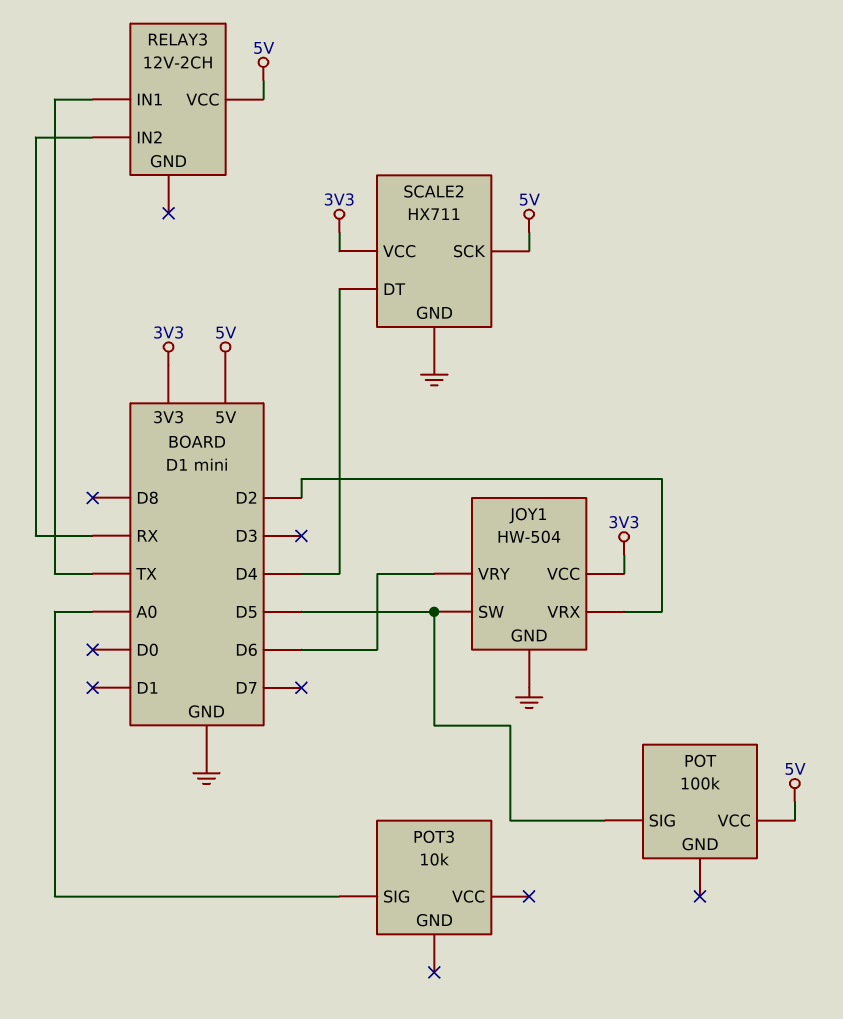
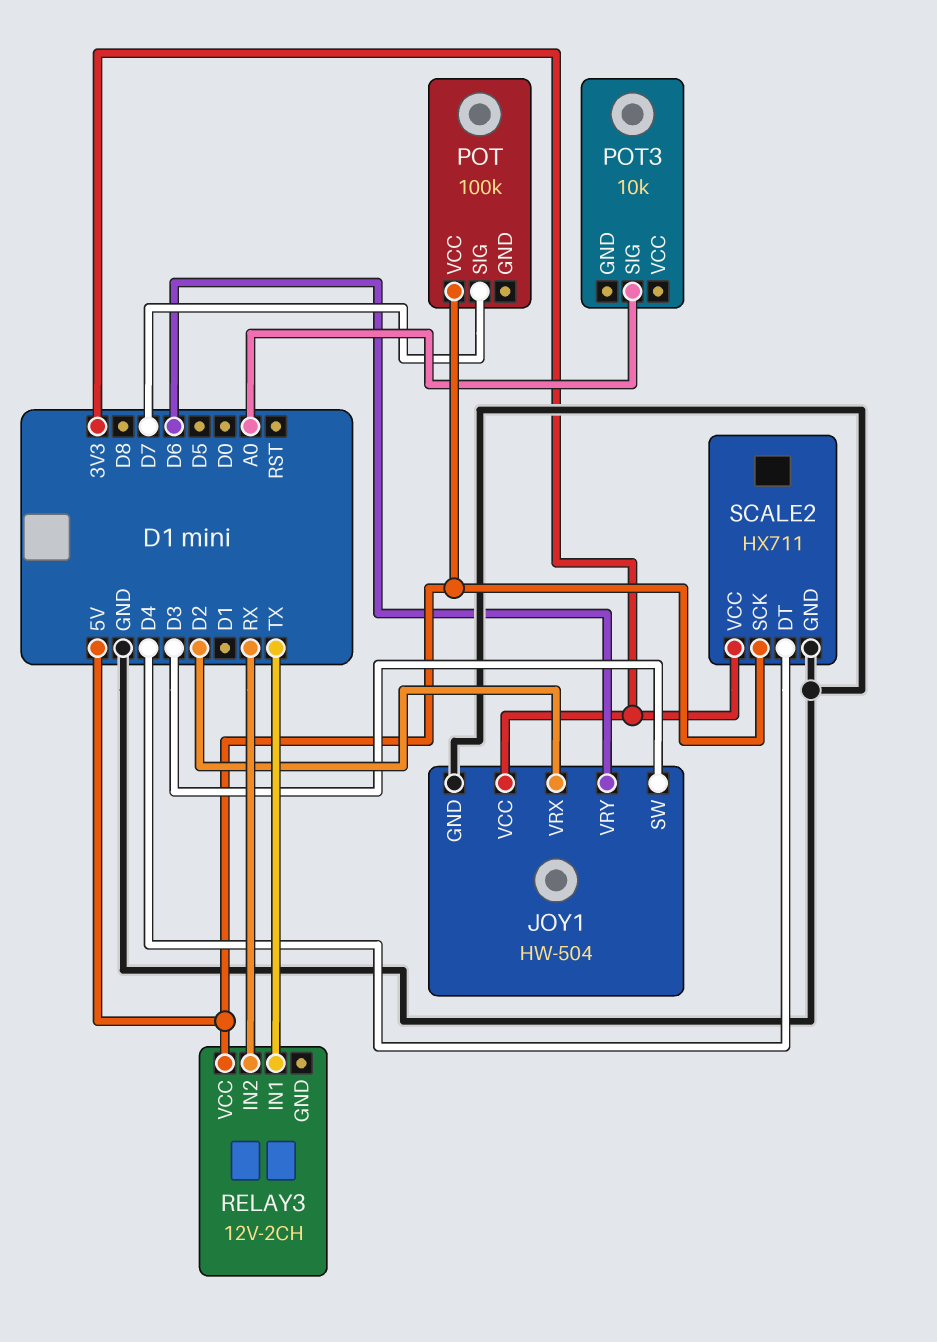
JOY1 pin SW: D5 -> D3
POT pin SIG: D5 -> D7

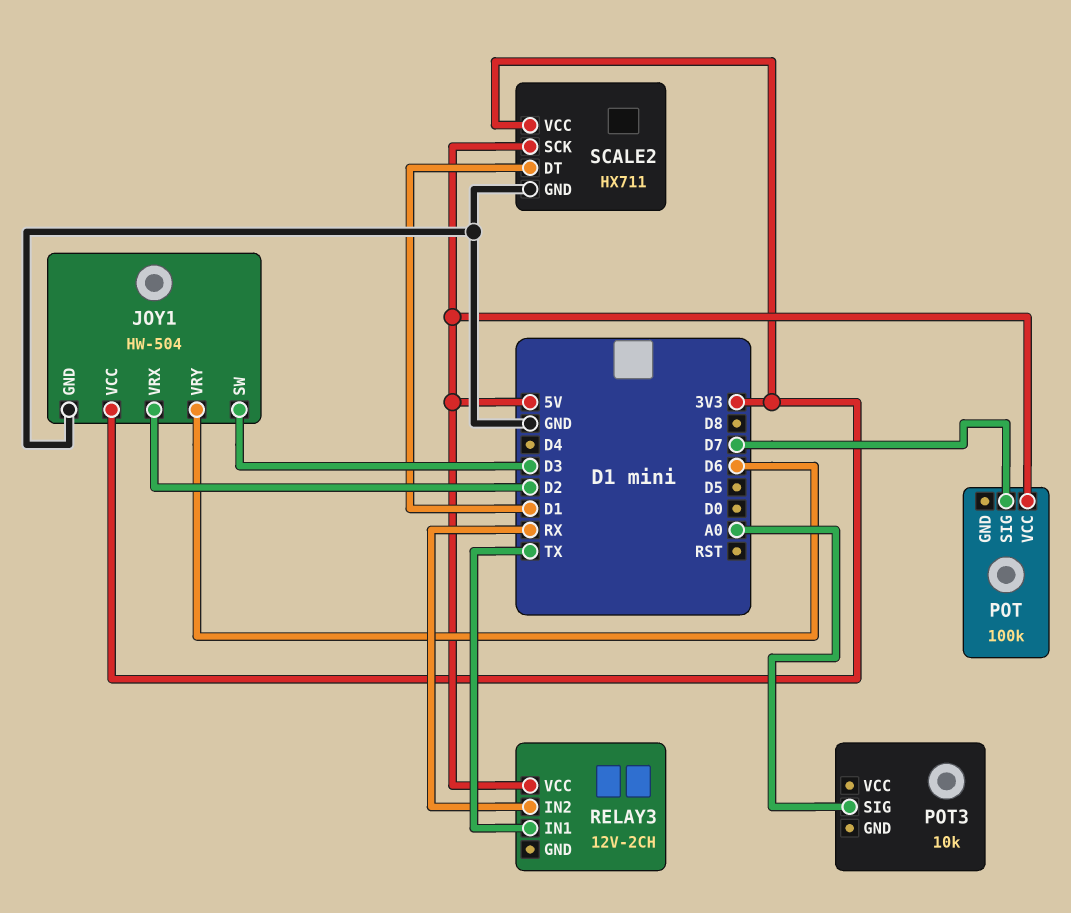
SCALE2 pin DT: D4 -> D1

